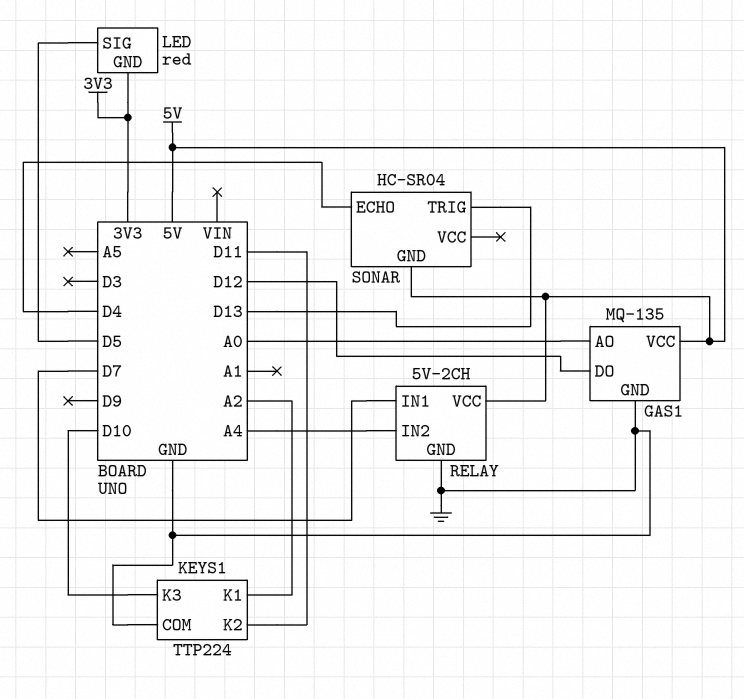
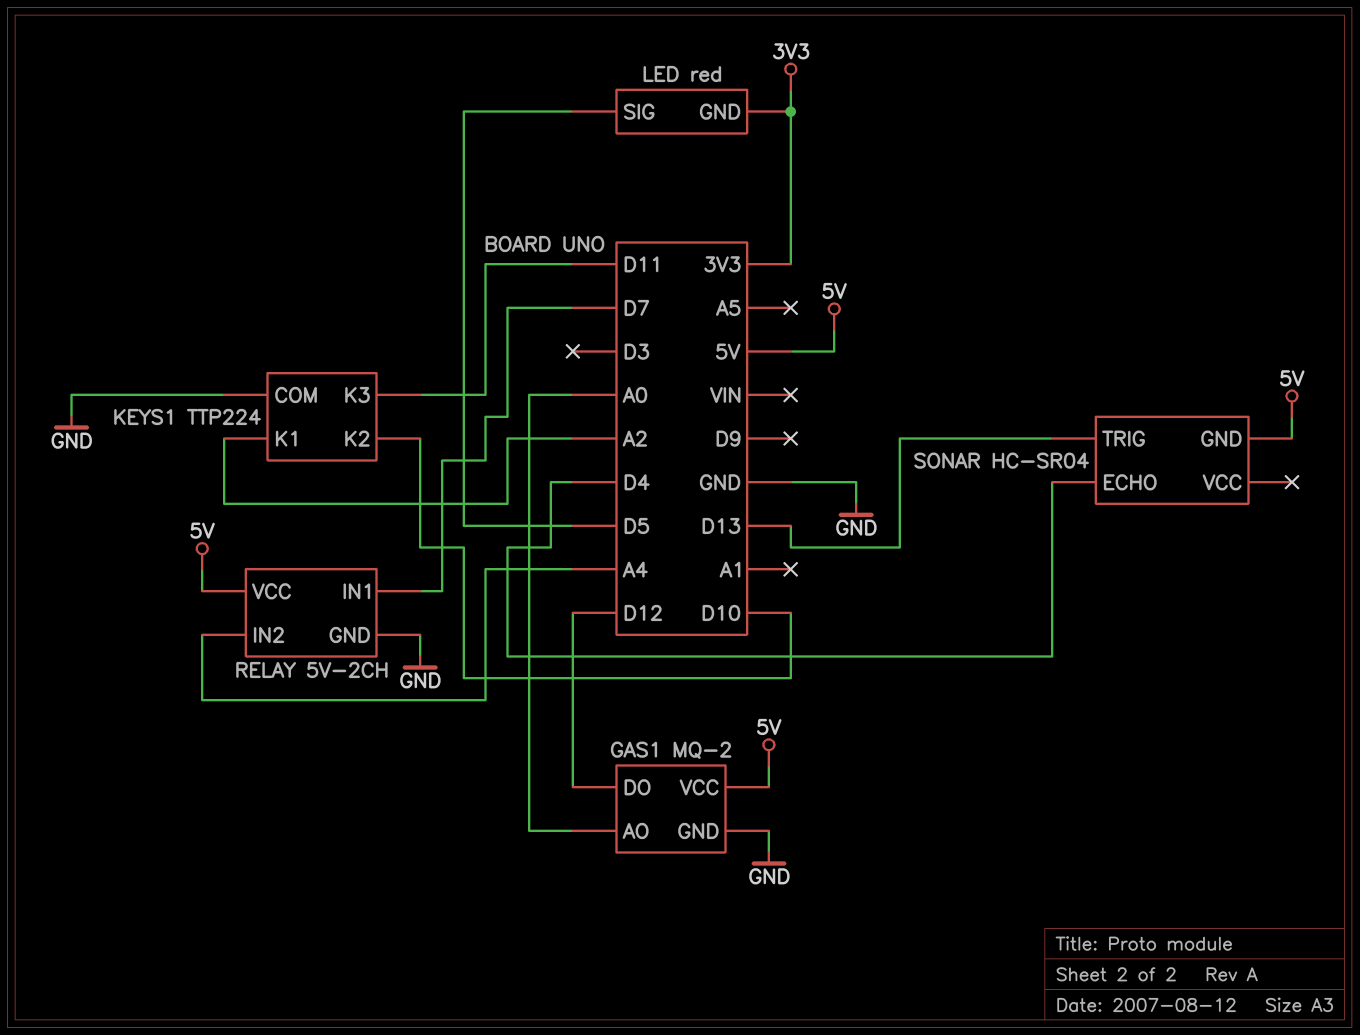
GAS1: MQ-135 -> MQ-2
KEYS1 pin K2: D11 -> D10
KEYS1 pin K3: D10 -> D11

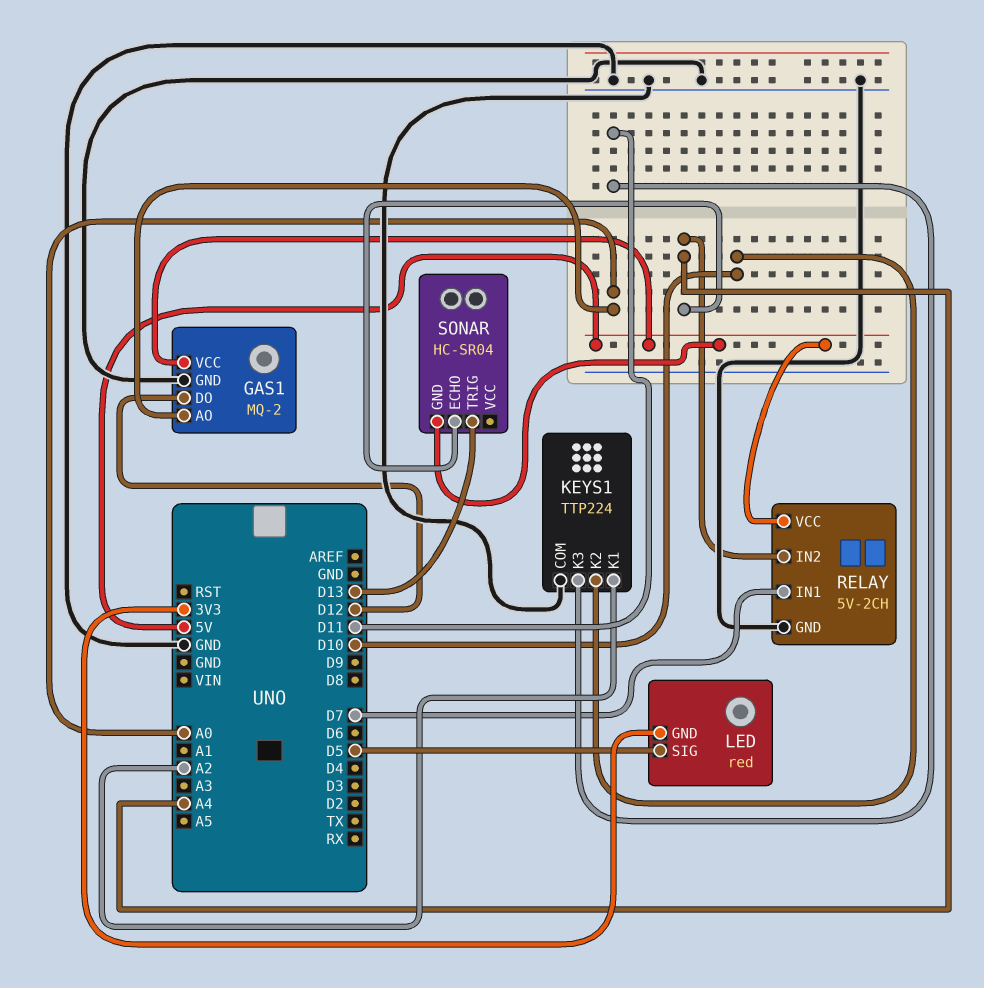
SONAR pin ECHO: D4 -> A4

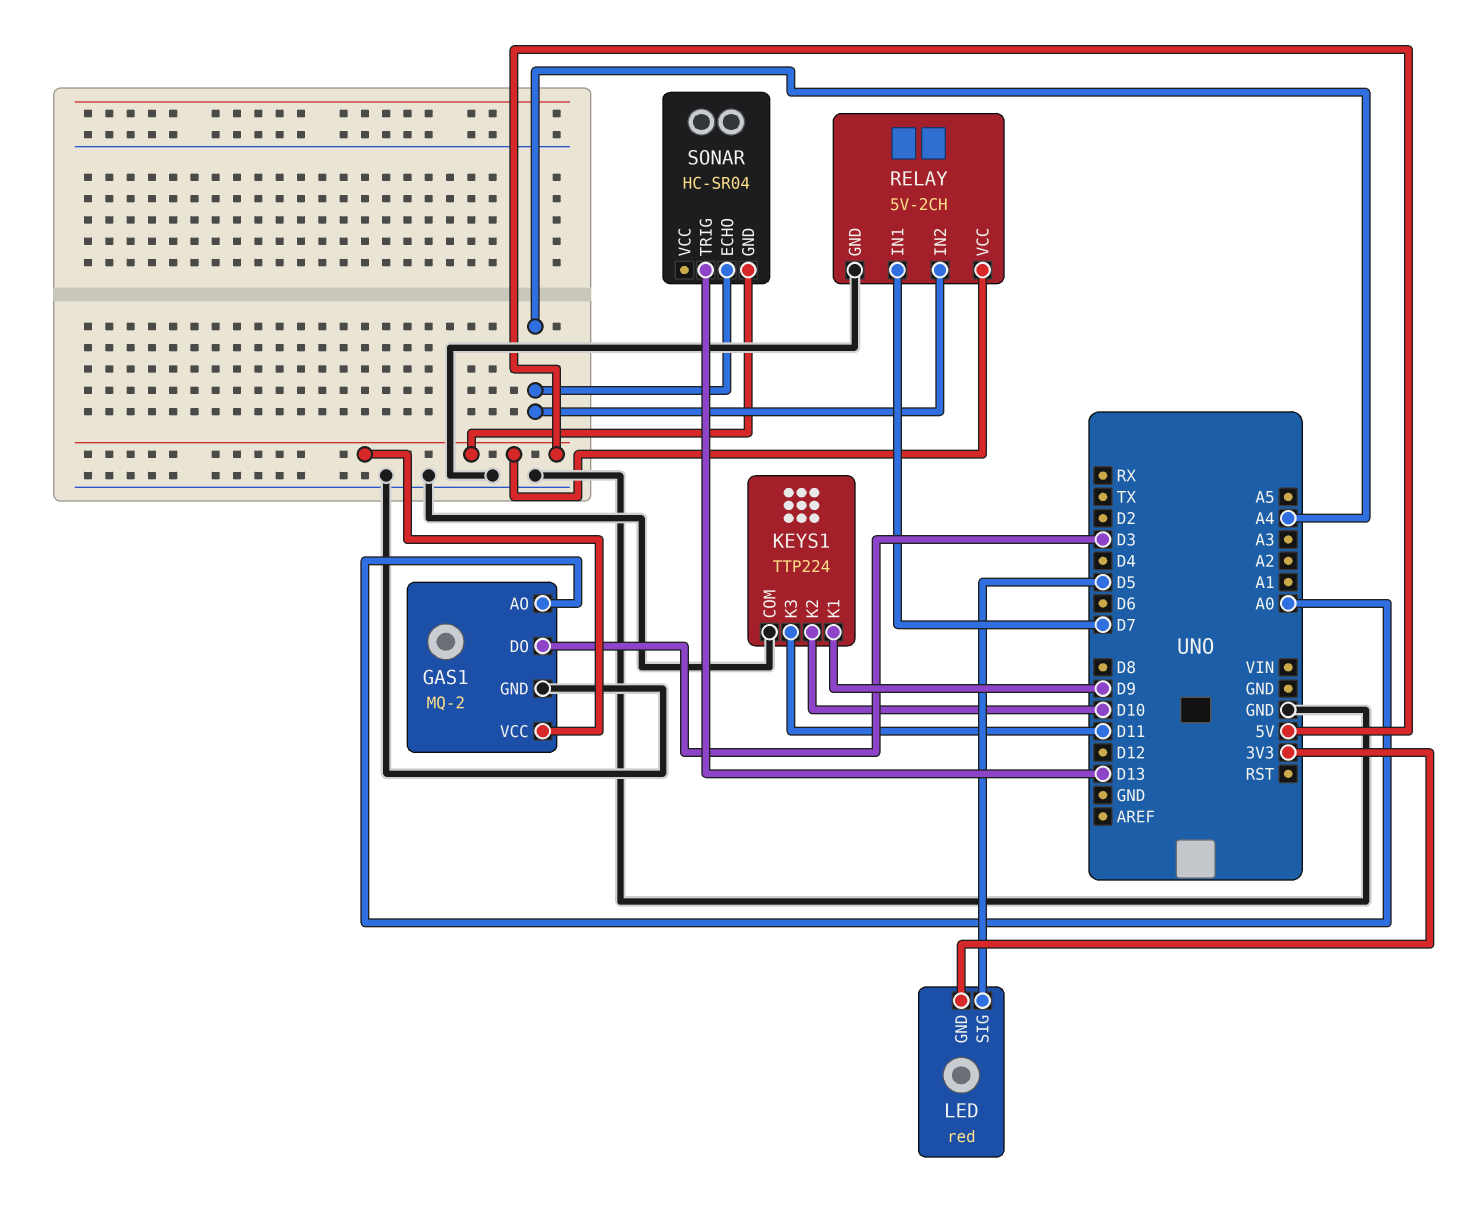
GAS1 pin DO: D12 -> D3
KEYS1 pin K1: A2 -> D9

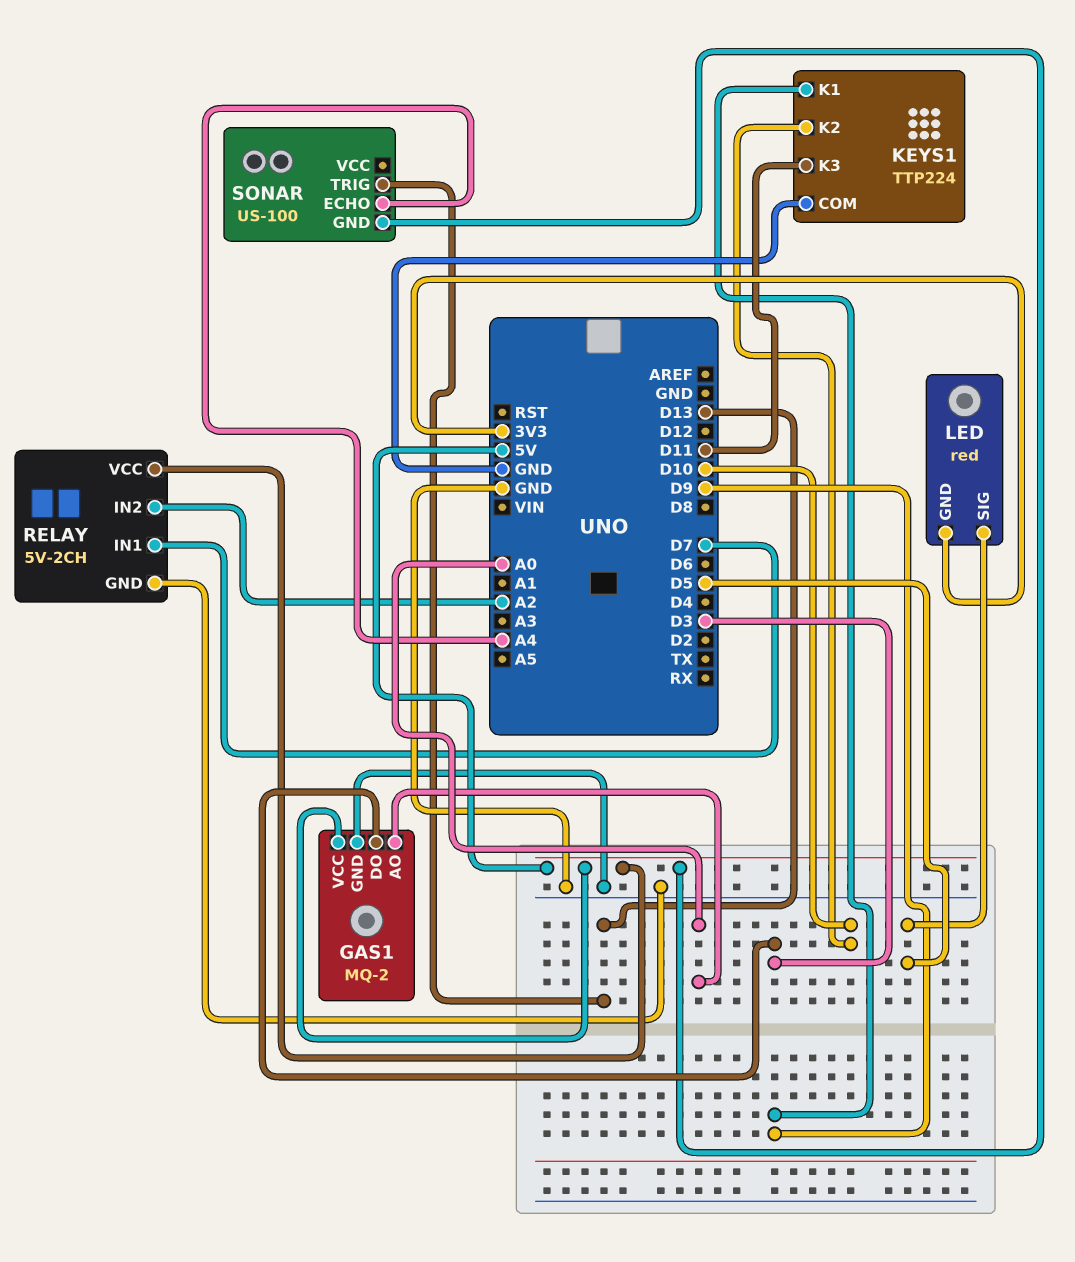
RELAY pin IN2: A4 -> A2
SONAR: HC-SR04 -> US-100

